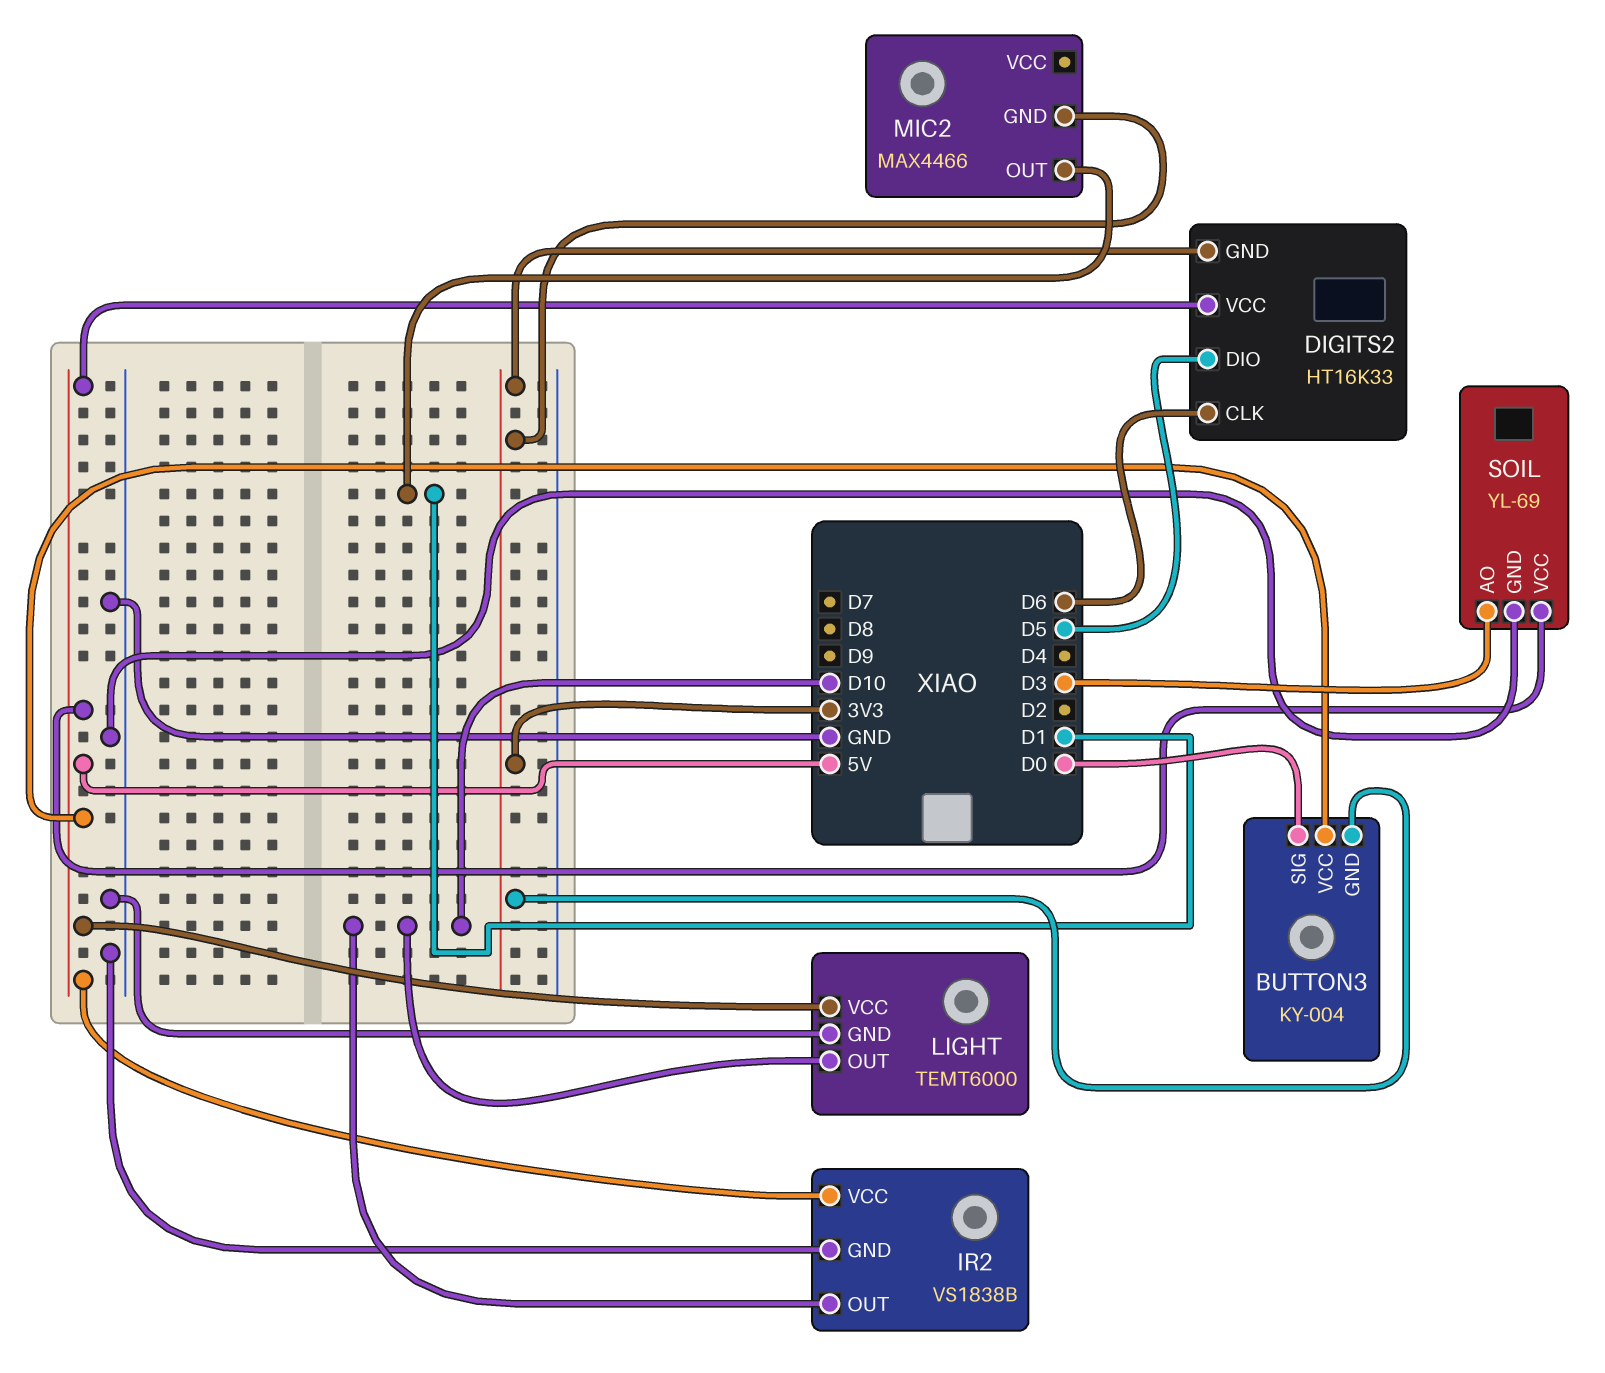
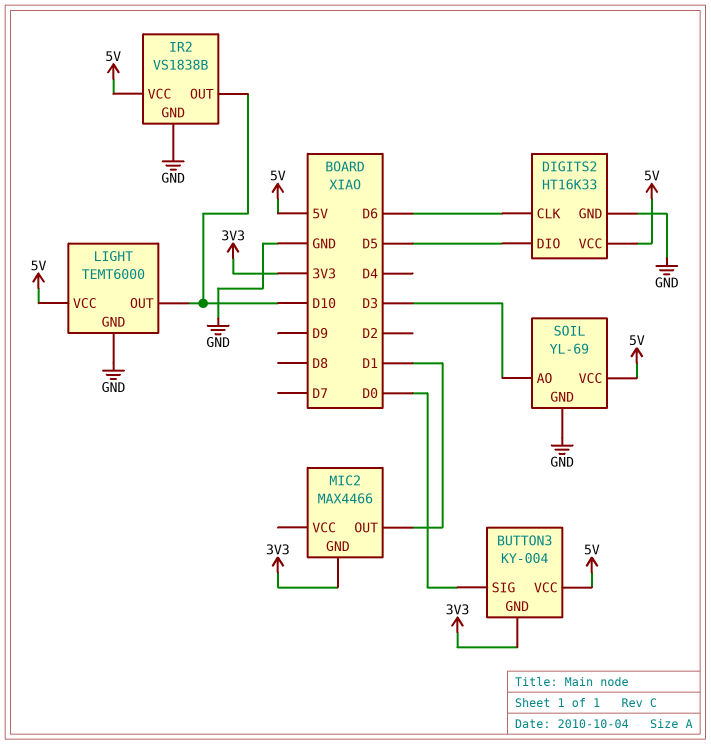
DIGITS2 pin GND: 3V3 -> GND

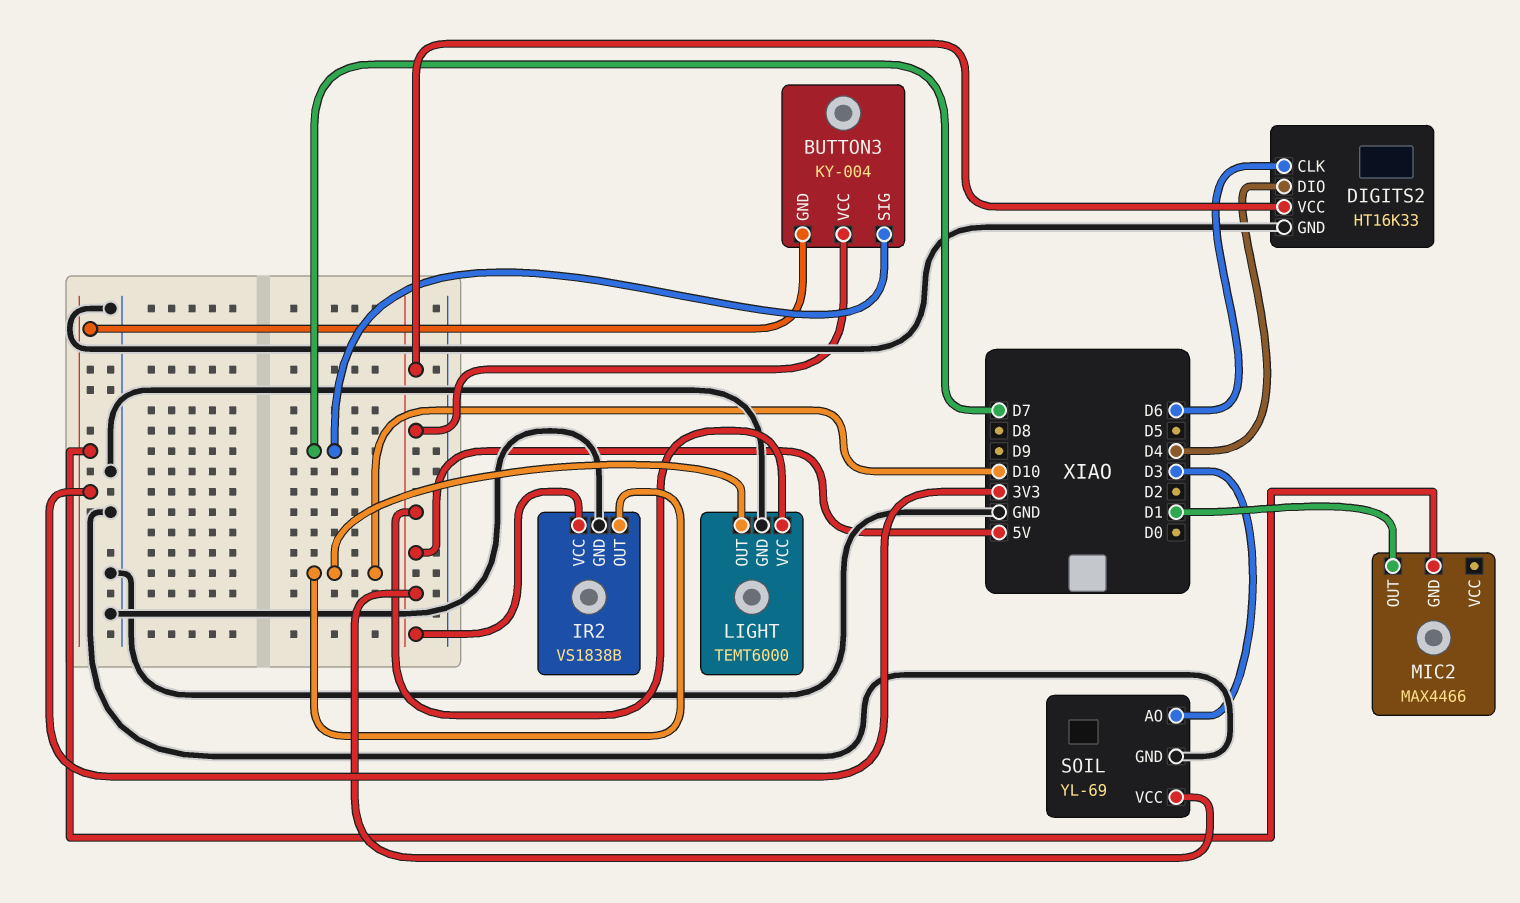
BUTTON3 pin SIG: D0 -> D7
DIGITS2 pin DIO: D5 -> D4

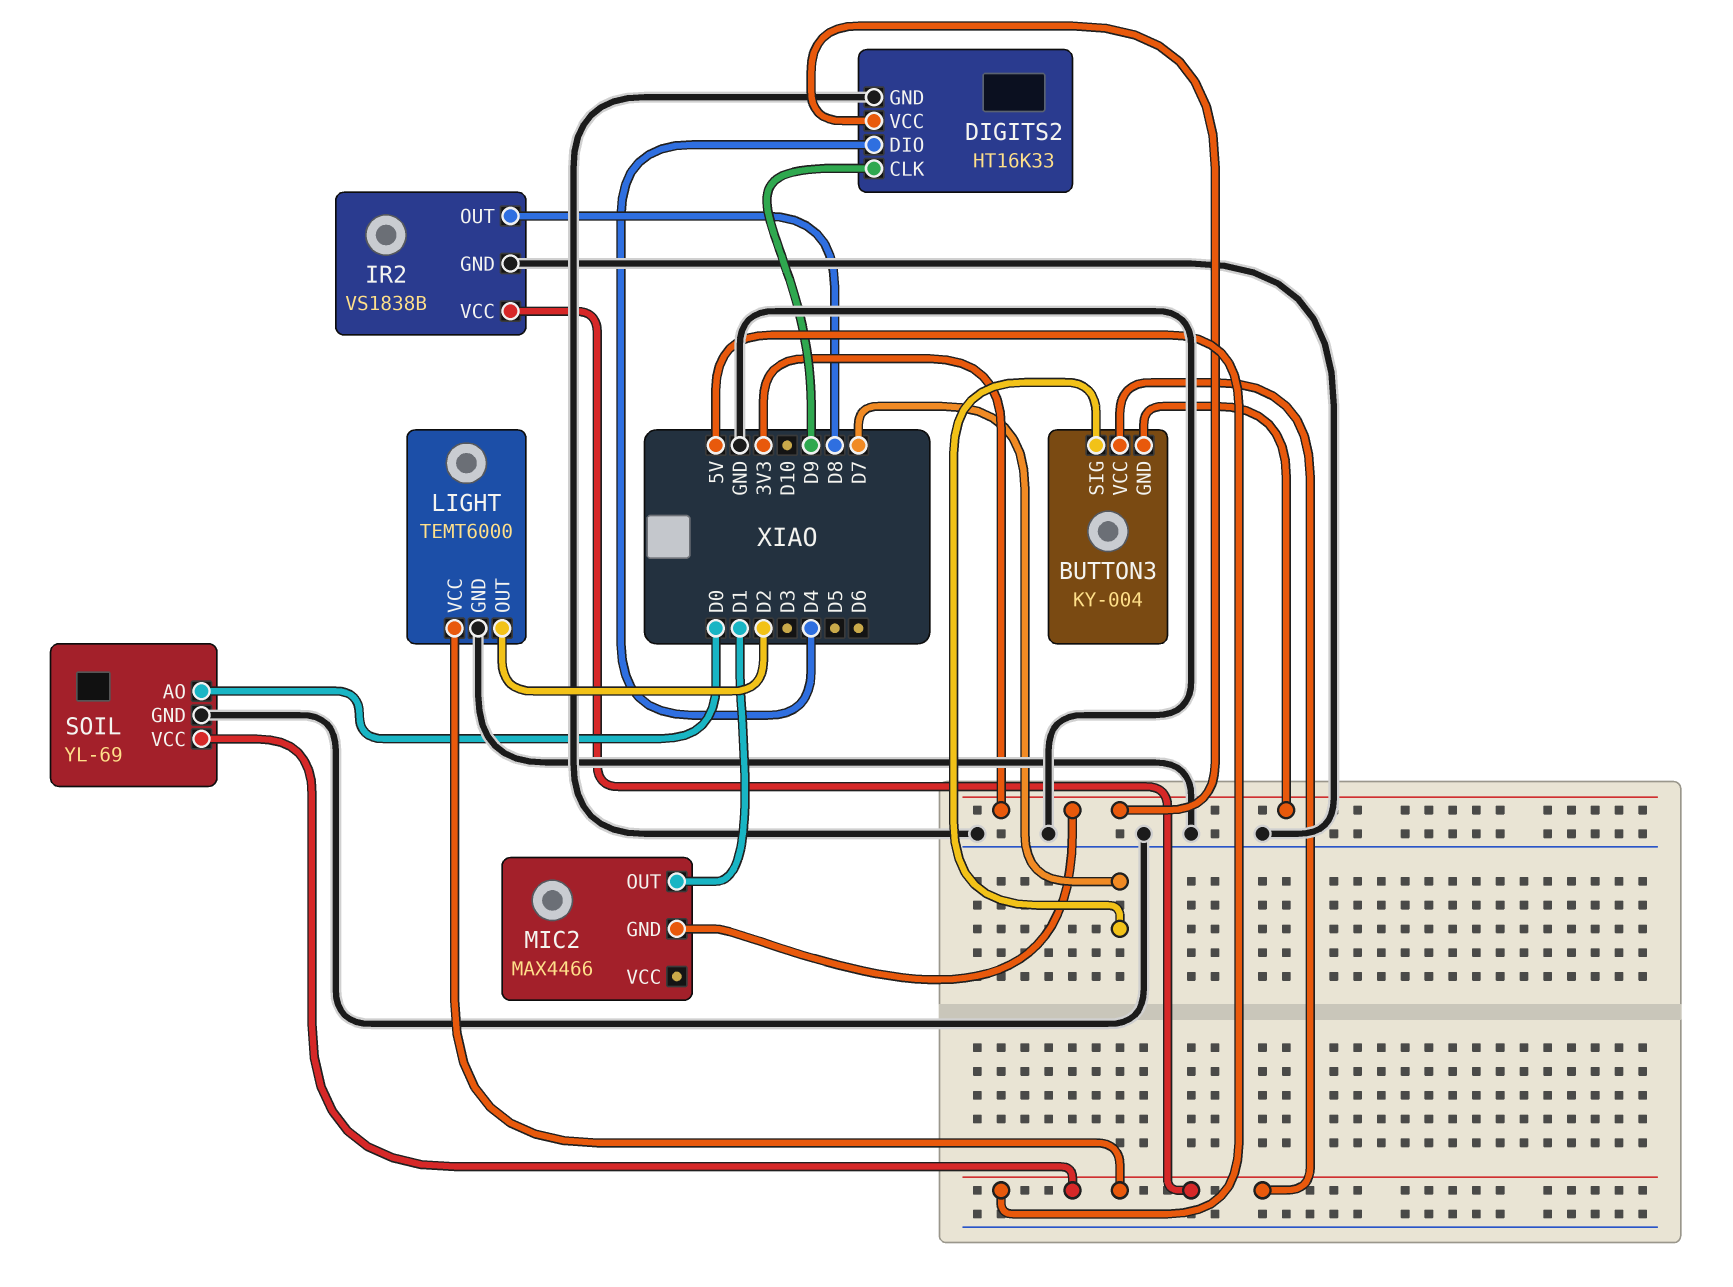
DIGITS2 pin CLK: D6 -> D9
DIGITS2 pin VCC: 5V -> 3V3
IR2 pin OUT: D10 -> D8
LIGHT pin OUT: D10 -> D2
SOIL pin AO: D3 -> D0

